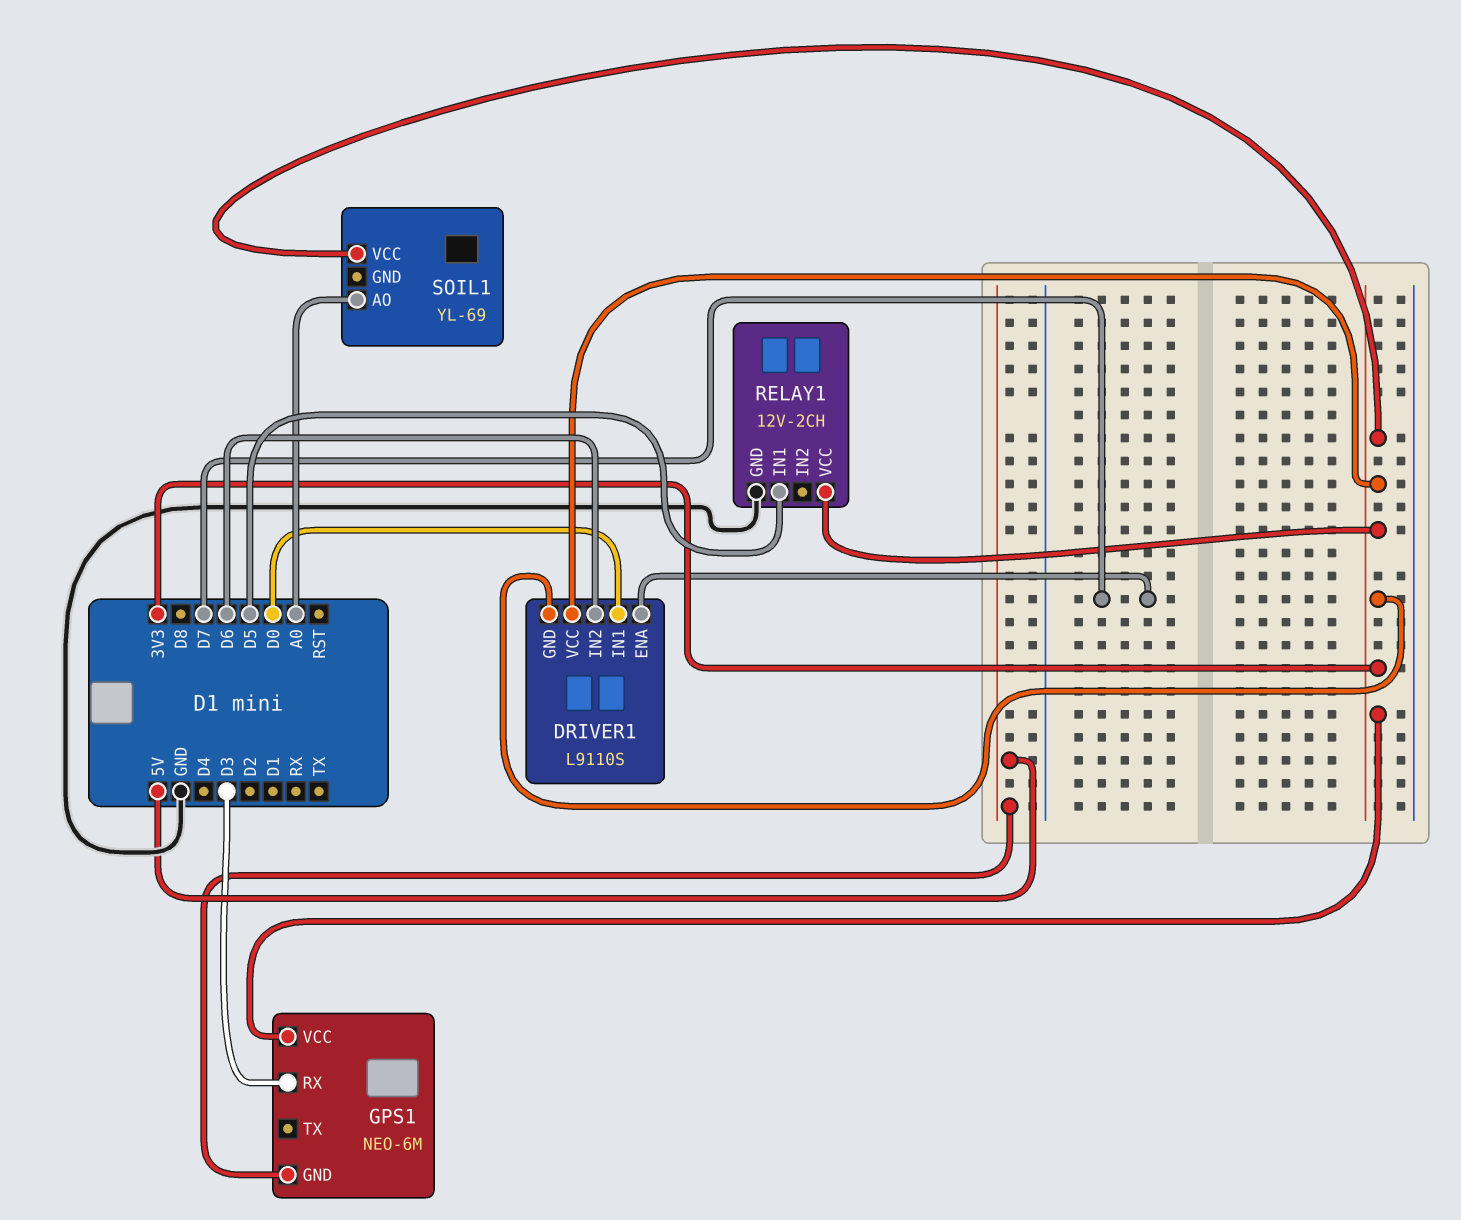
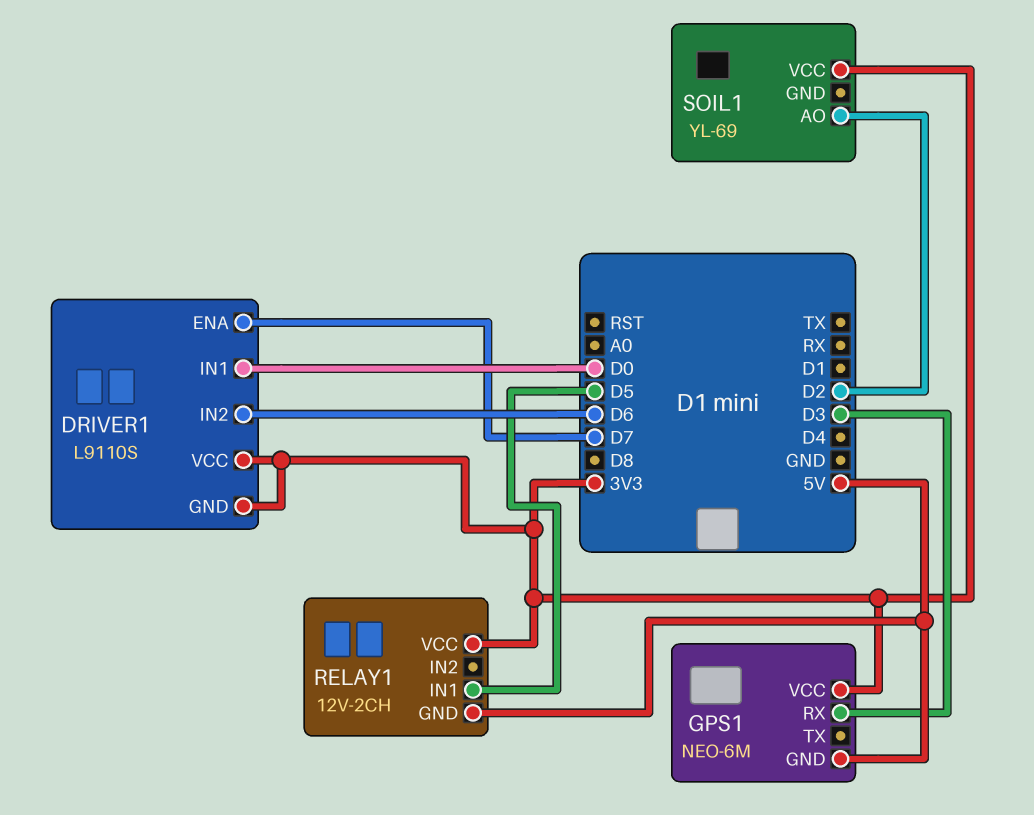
RELAY1 pin GND: GND -> 5V
SOIL1 pin AO: A0 -> D2

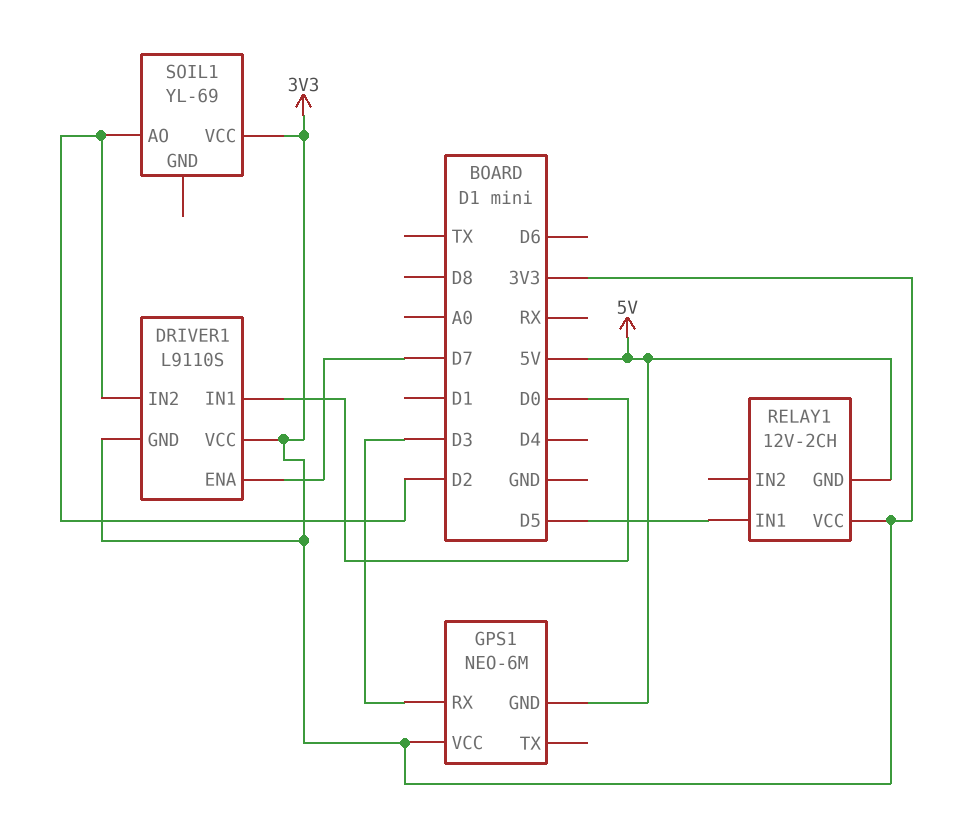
DRIVER1 pin IN2: D6 -> D2

